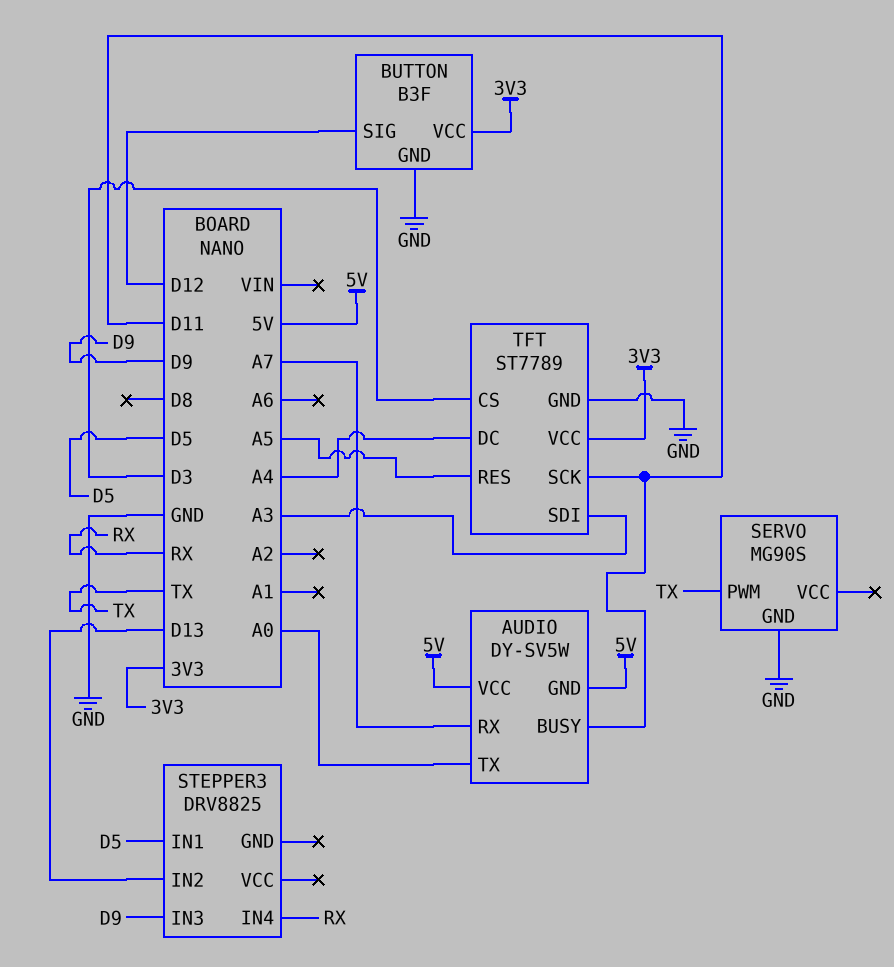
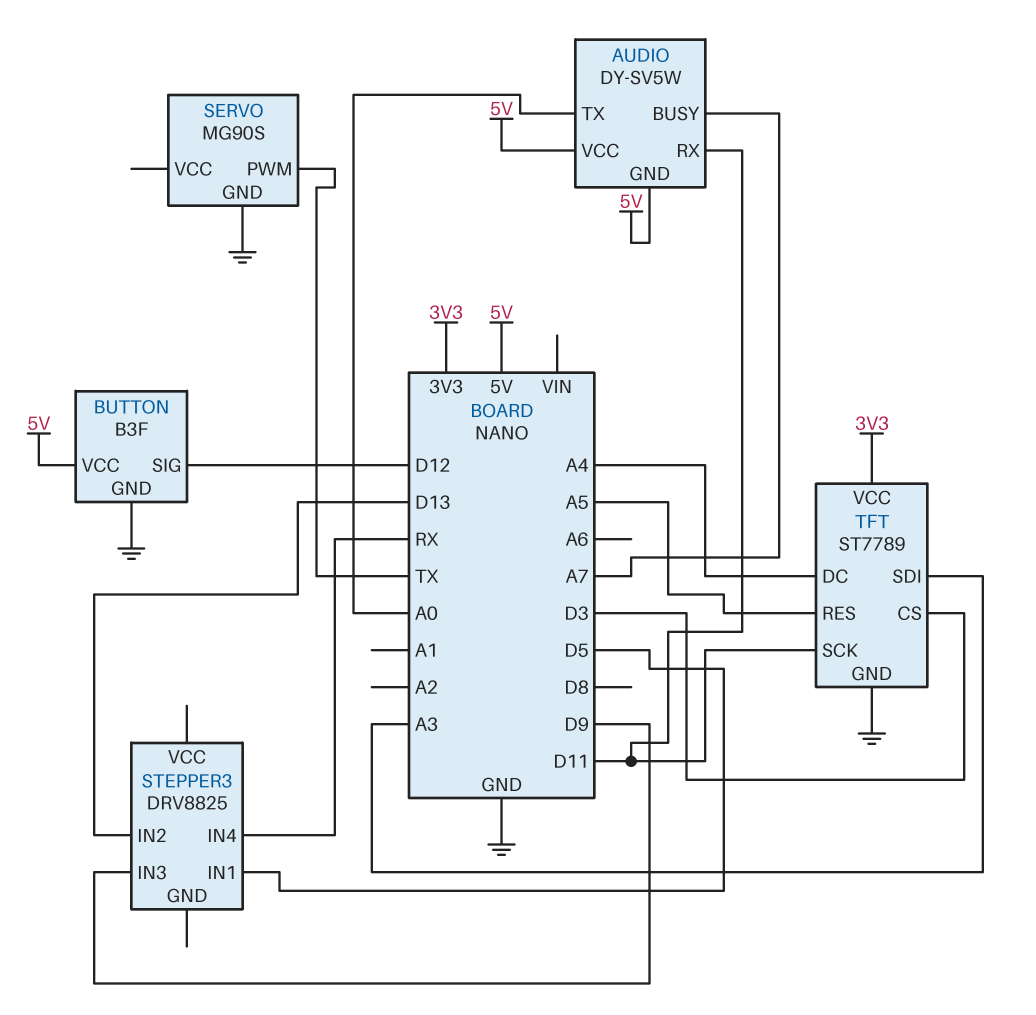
AUDIO pin BUSY: D11 -> A7
AUDIO pin RX: A7 -> D11
BUTTON pin VCC: 3V3 -> 5V

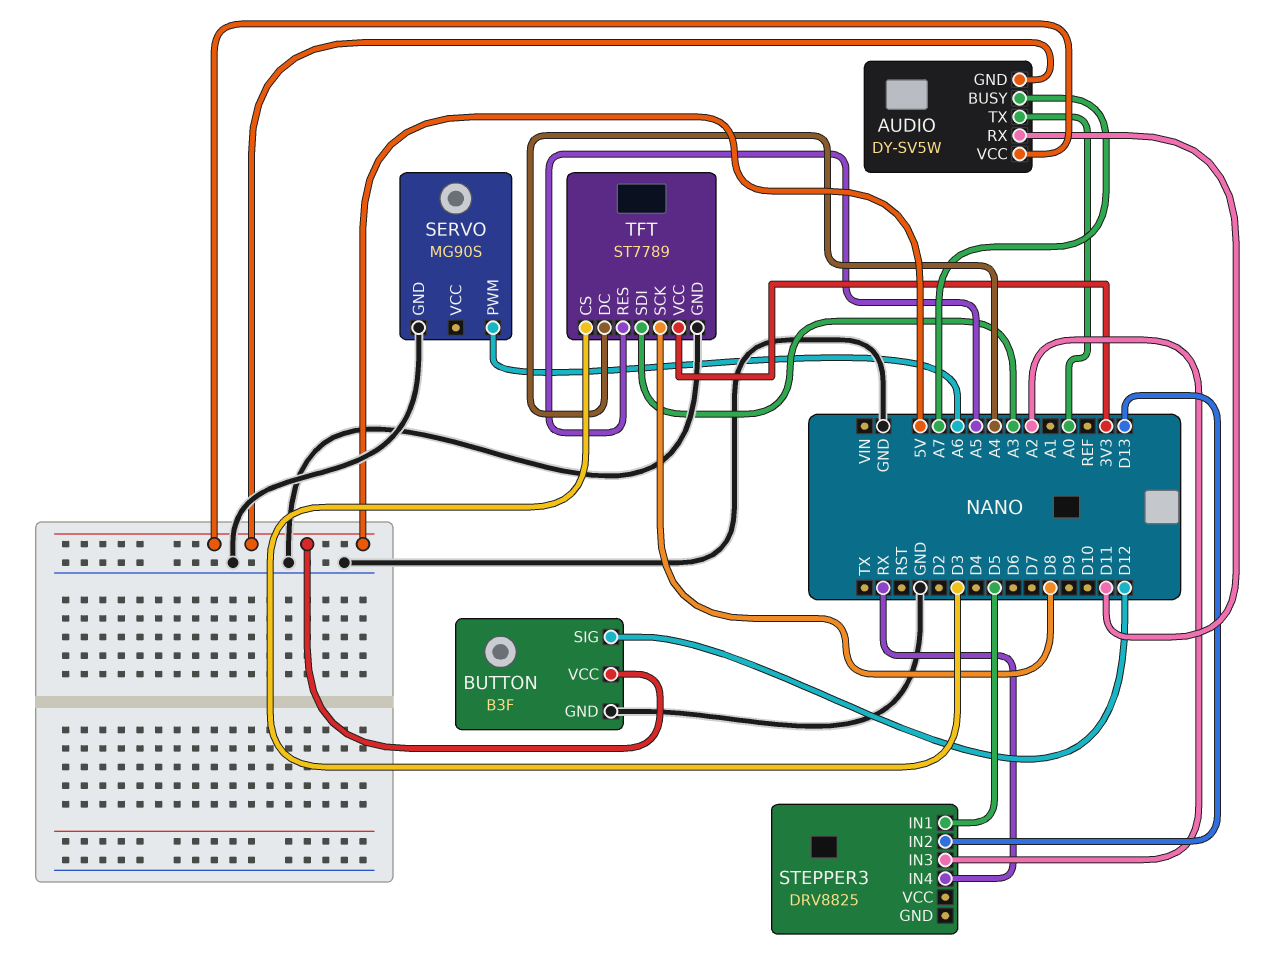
SERVO pin PWM: TX -> A6
STEPPER3 pin IN3: D9 -> A2
TFT pin SCK: D11 -> D8

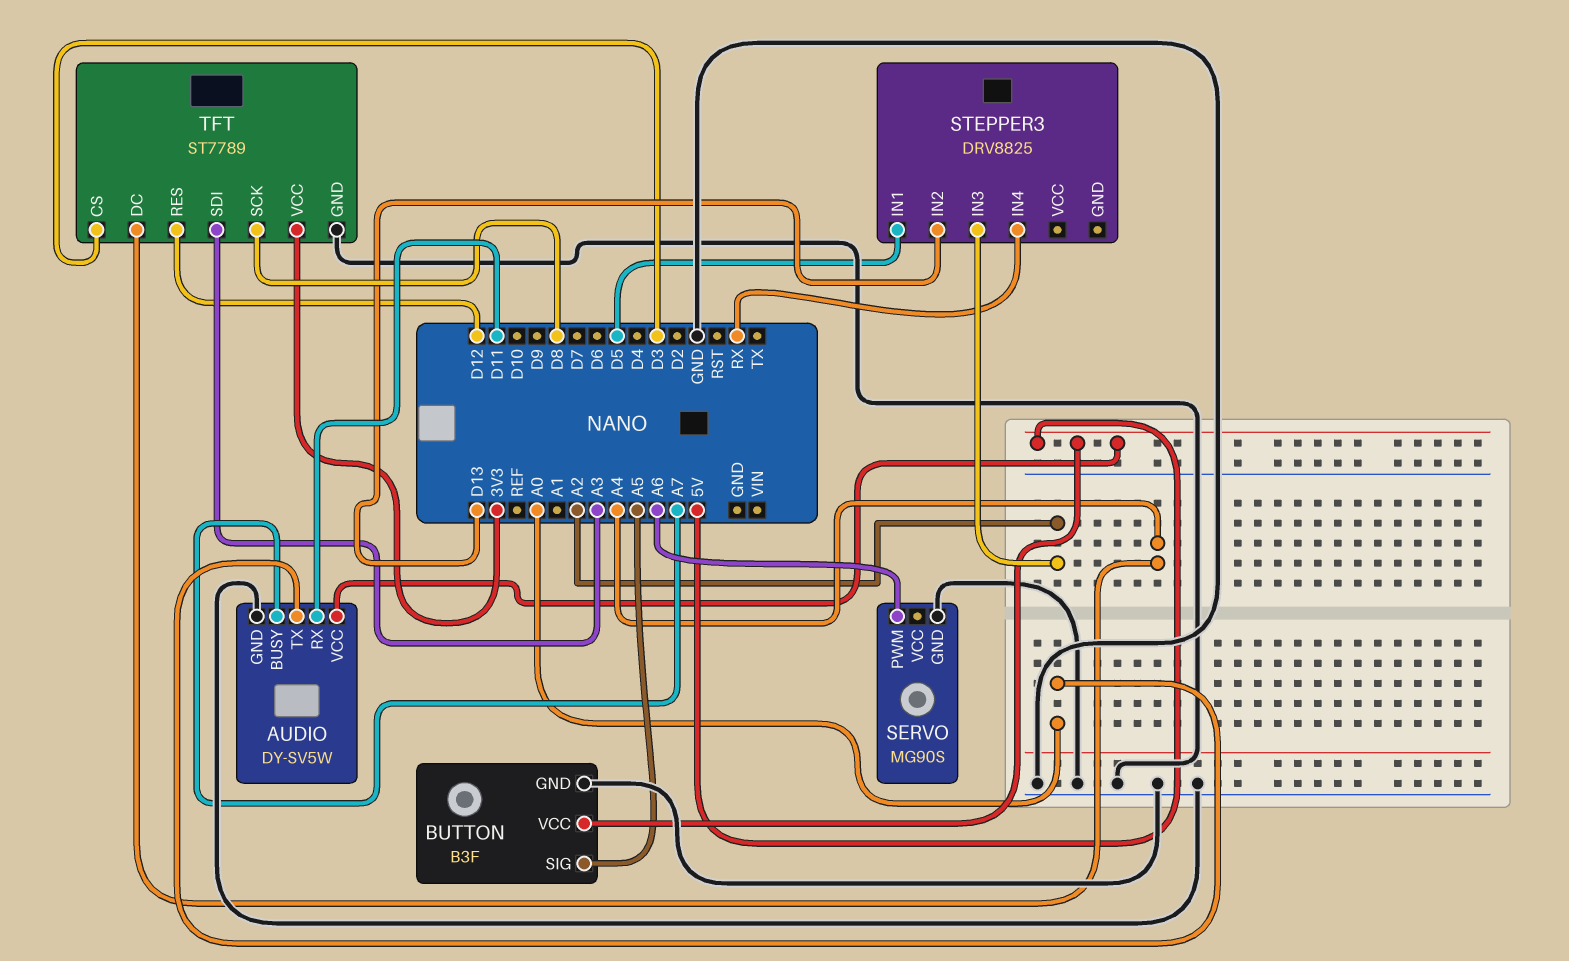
AUDIO pin GND: 5V -> GND
BUTTON pin SIG: D12 -> A5
TFT pin RES: A5 -> D12

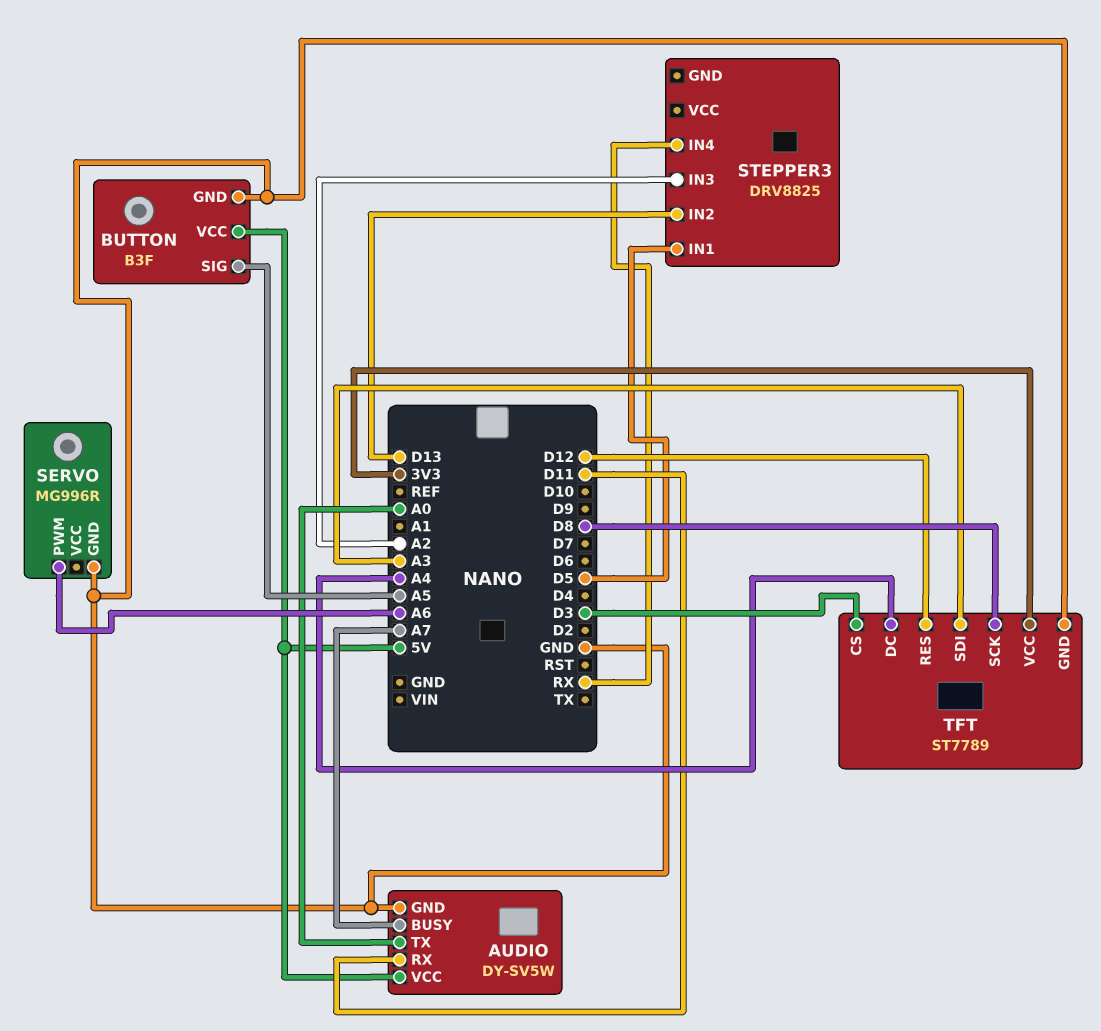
SERVO: MG90S -> MG996R

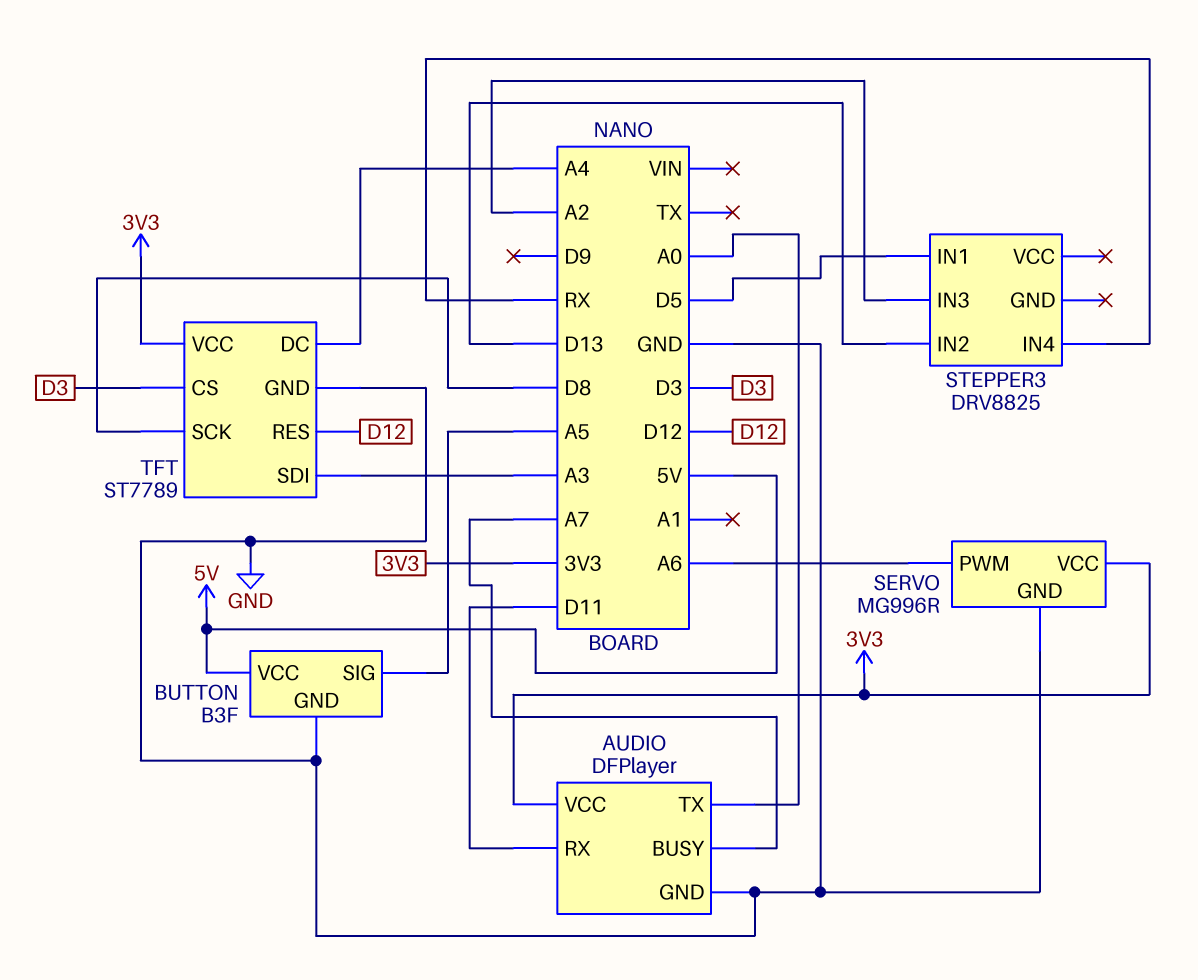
AUDIO: DY-SV5W -> DFPlayer
AUDIO pin VCC: 5V -> 3V3
SERVO pin VCC: none -> 3V3

